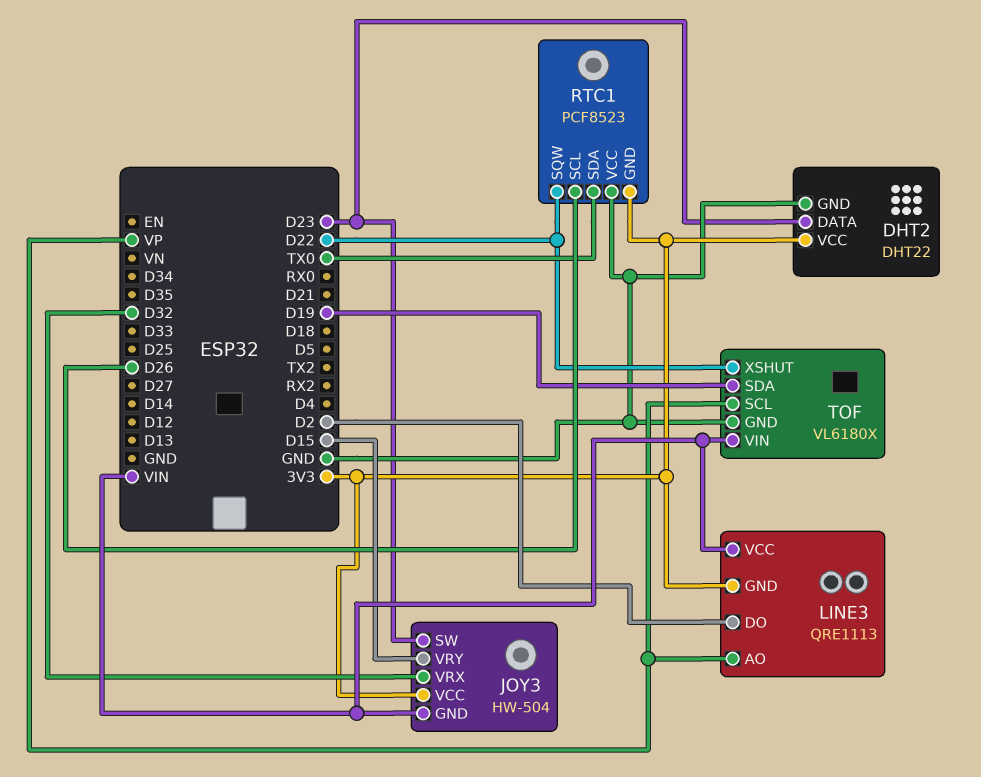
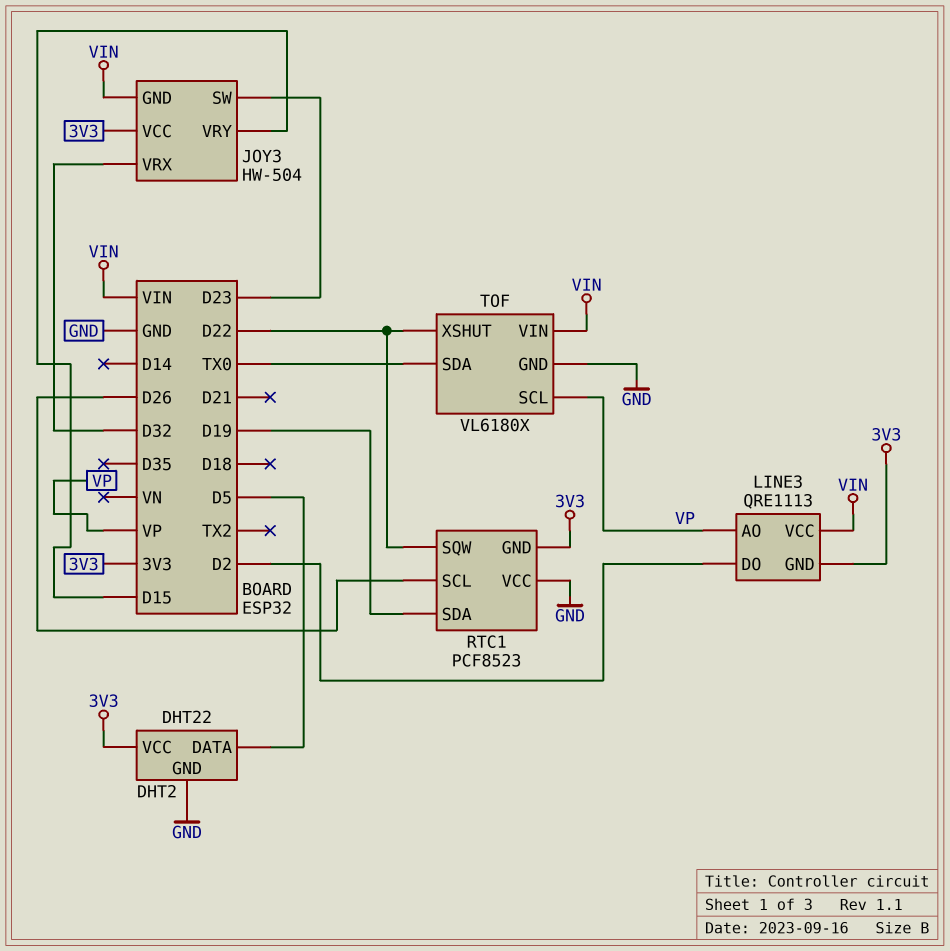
DHT2 pin DATA: D23 -> D5
RTC1 pin SDA: TX0 -> D19
TOF pin SDA: D19 -> TX0

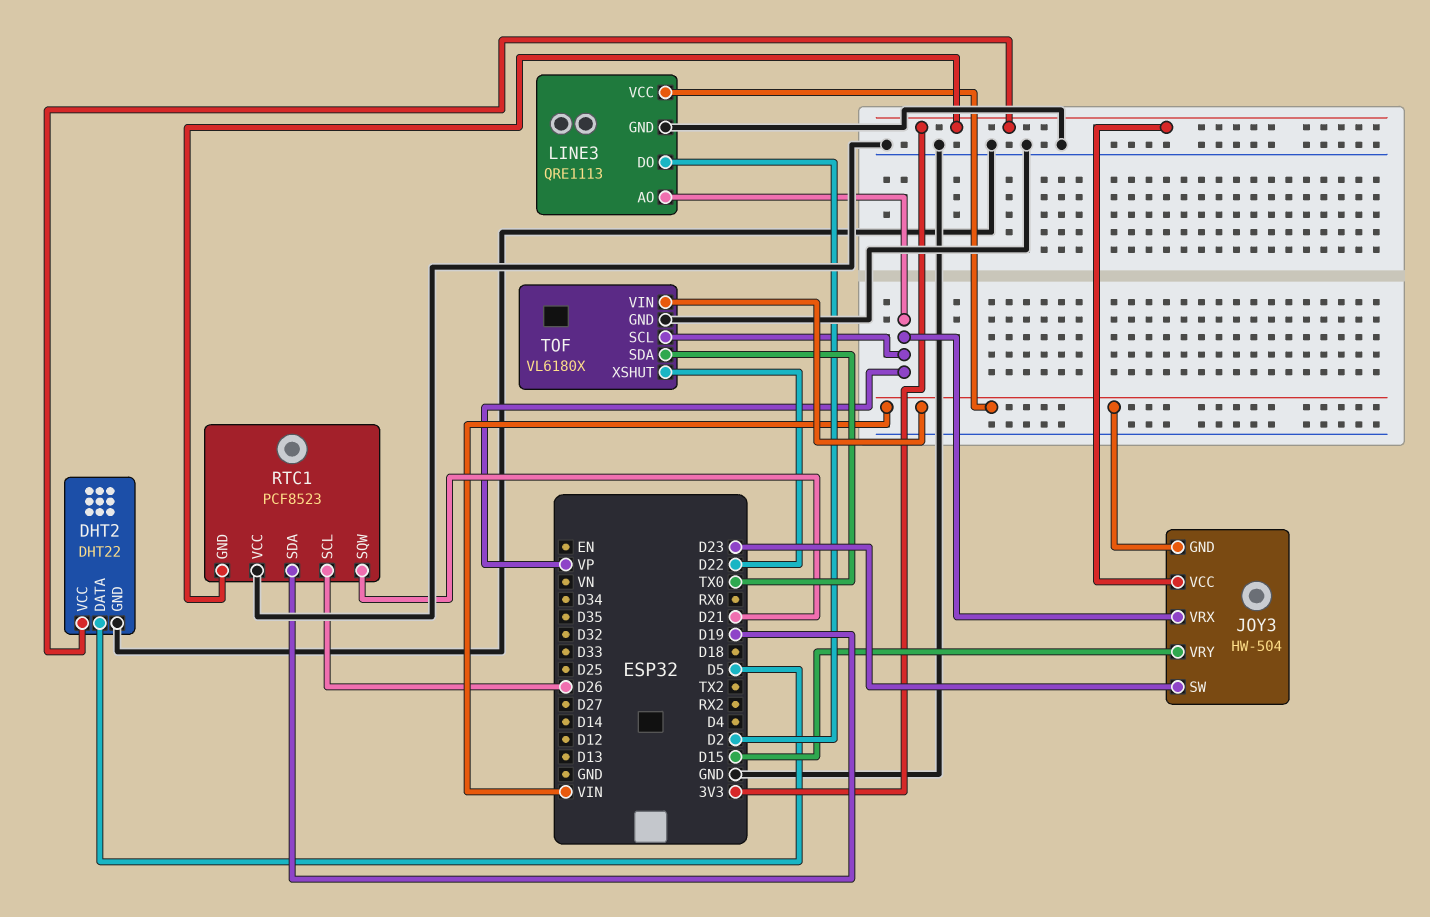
JOY3 pin VRX: D32 -> VP
LINE3 pin GND: 3V3 -> GND
RTC1 pin SQW: D22 -> D21

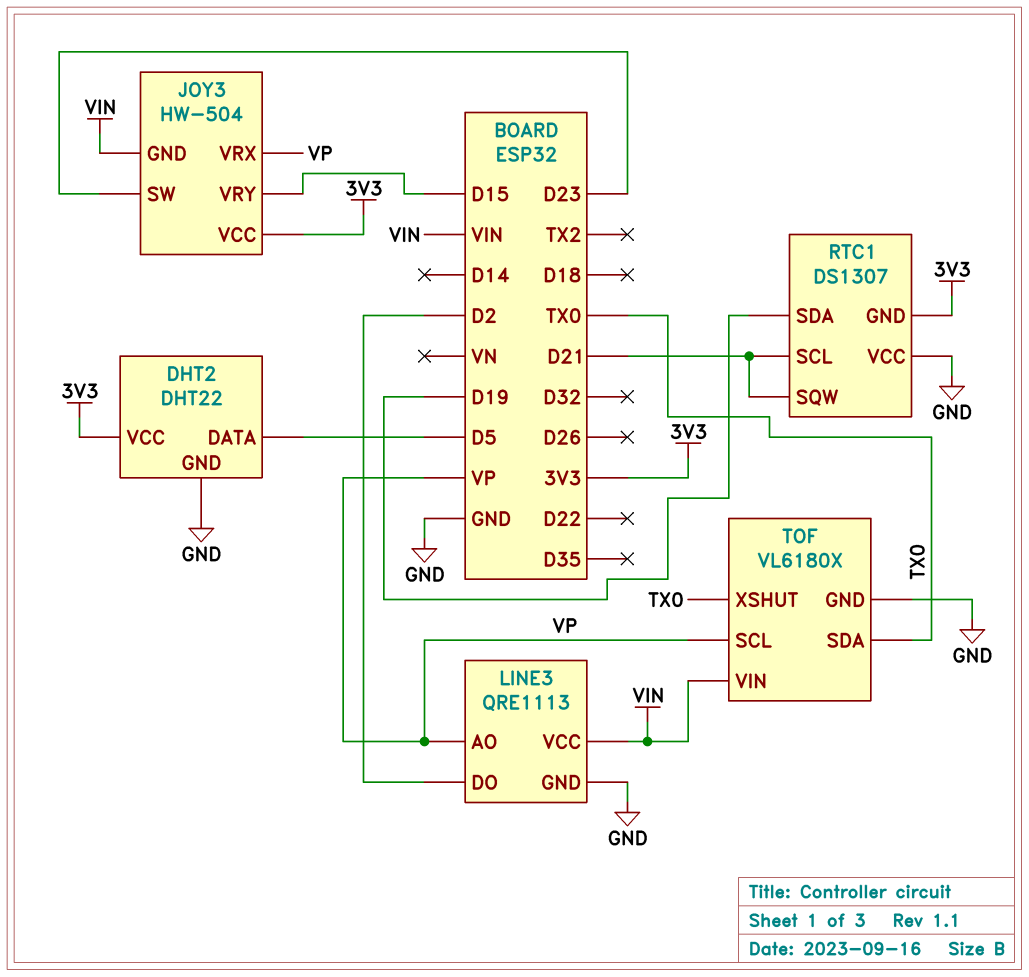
RTC1: PCF8523 -> DS1307
RTC1 pin SCL: D26 -> D21
TOF pin XSHUT: D22 -> TX0

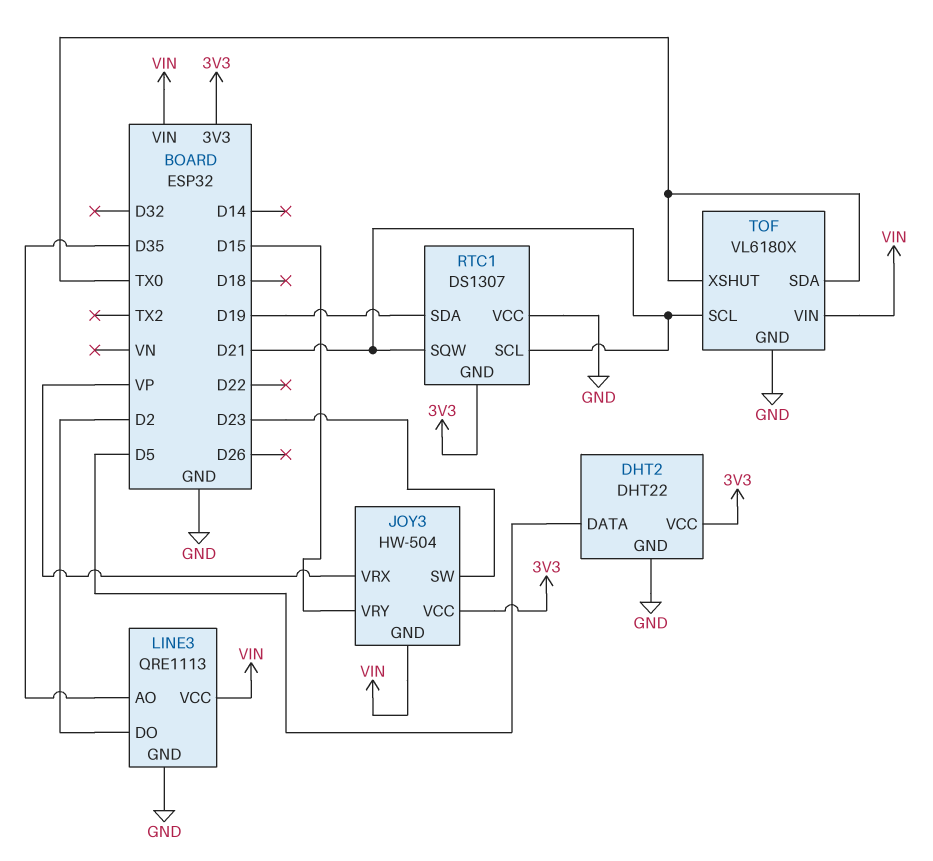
LINE3 pin AO: VP -> D35
TOF pin SCL: VP -> D21

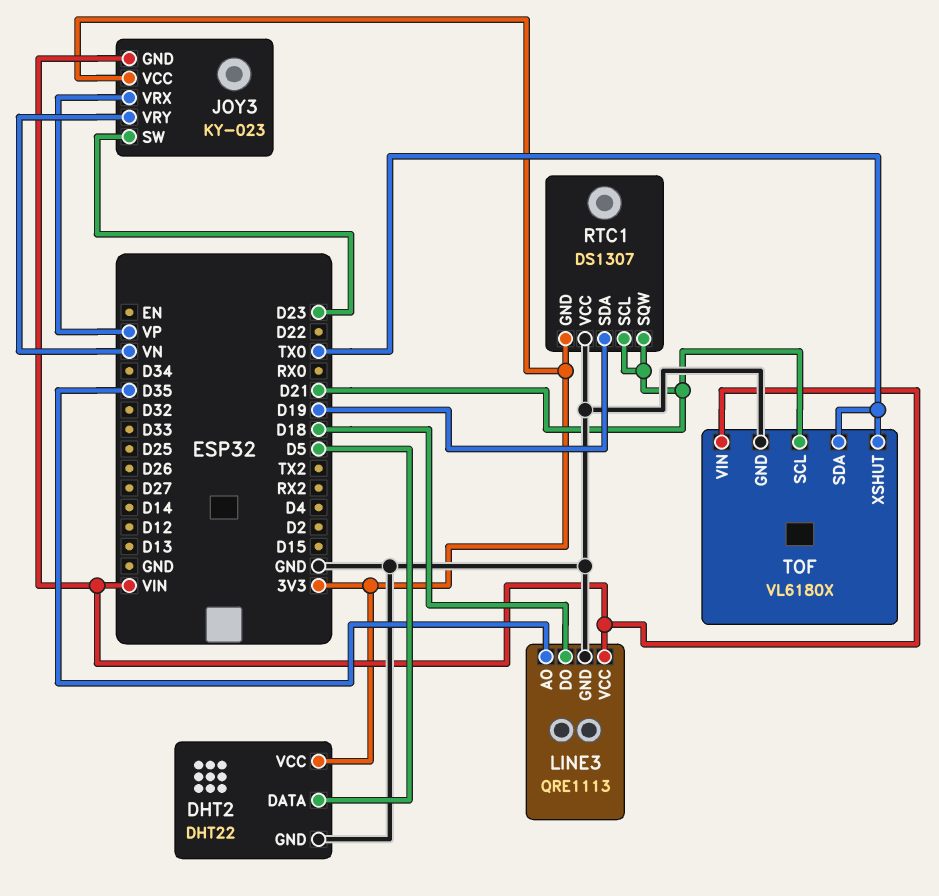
JOY3: HW-504 -> KY-023
JOY3 pin VRY: D15 -> VN
LINE3 pin DO: D2 -> D18

